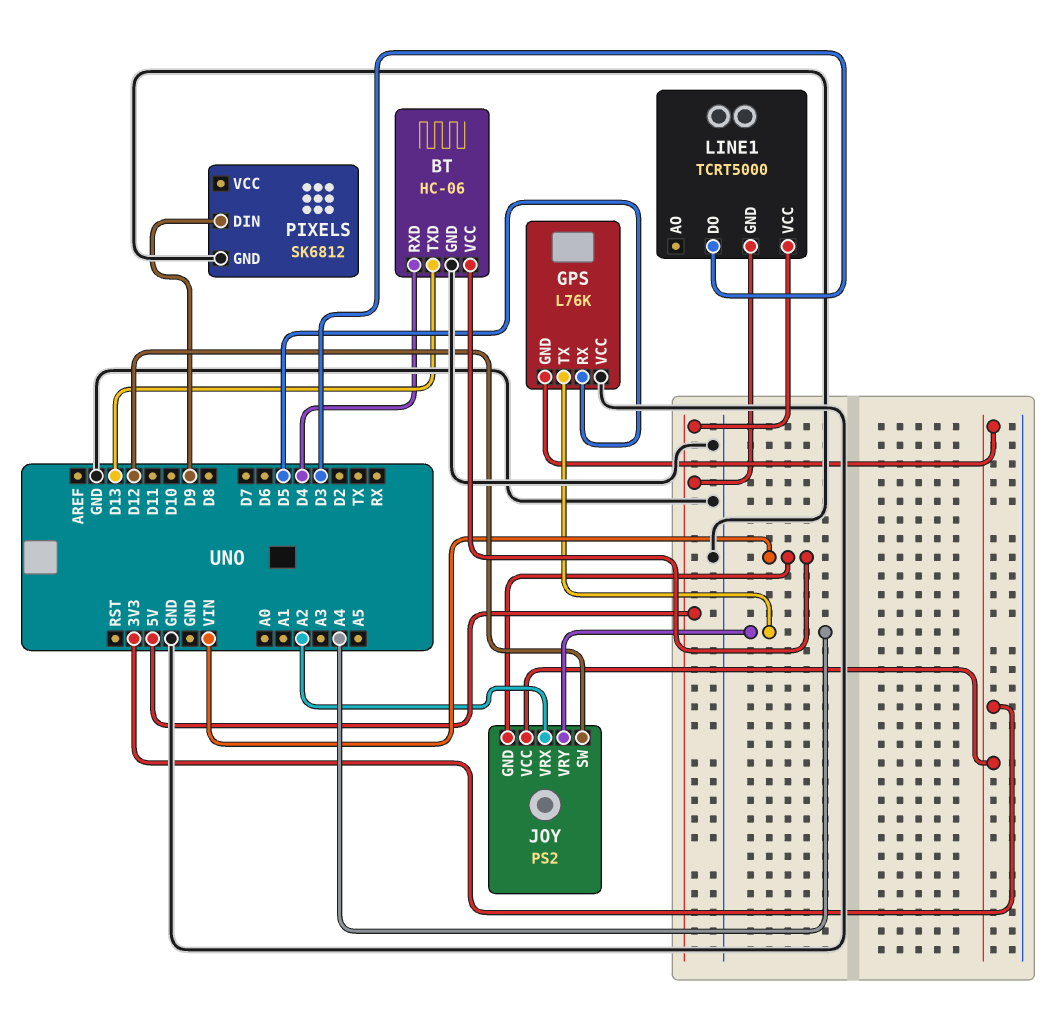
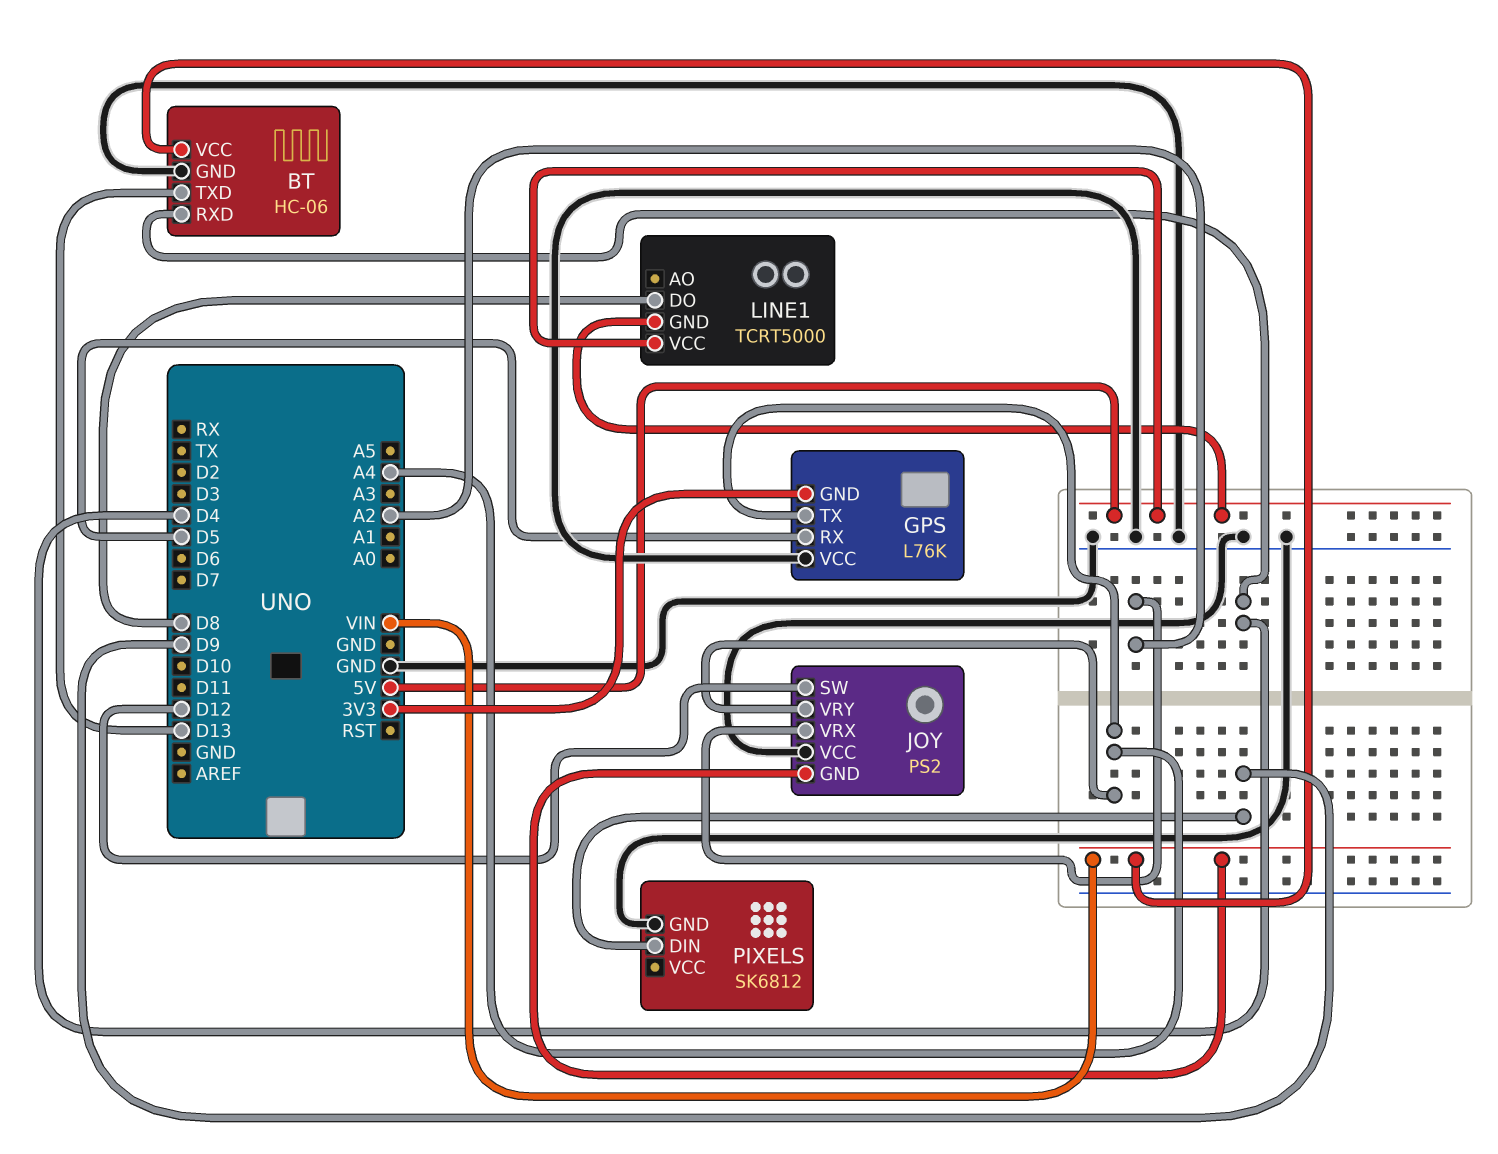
JOY pin VCC: 3V3 -> GND
LINE1 pin DO: D3 -> D8

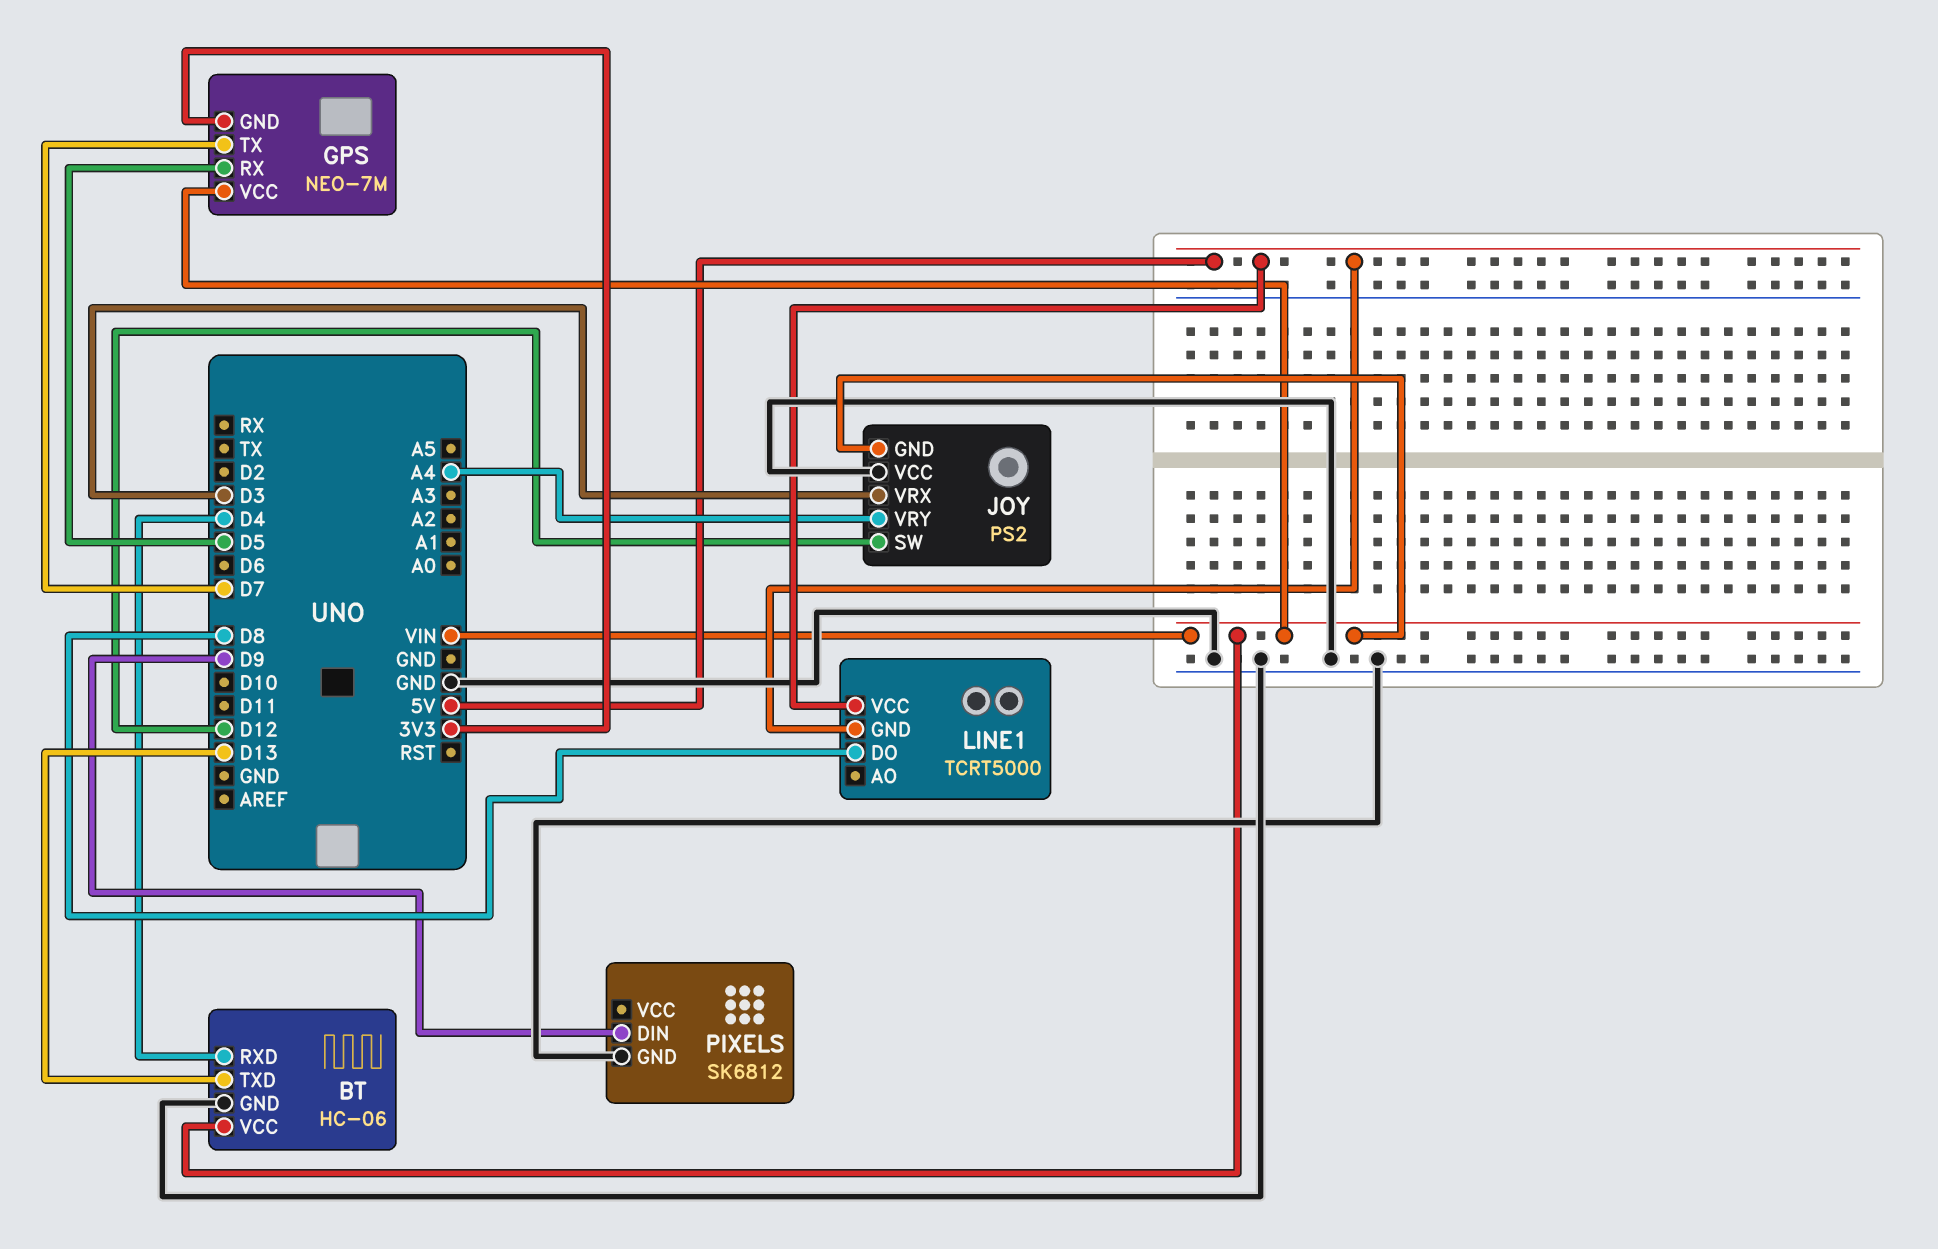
GPS: L76K -> NEO-7M
GPS pin TX: A4 -> D7
GPS pin VCC: GND -> VIN
JOY pin VRX: A2 -> D3

